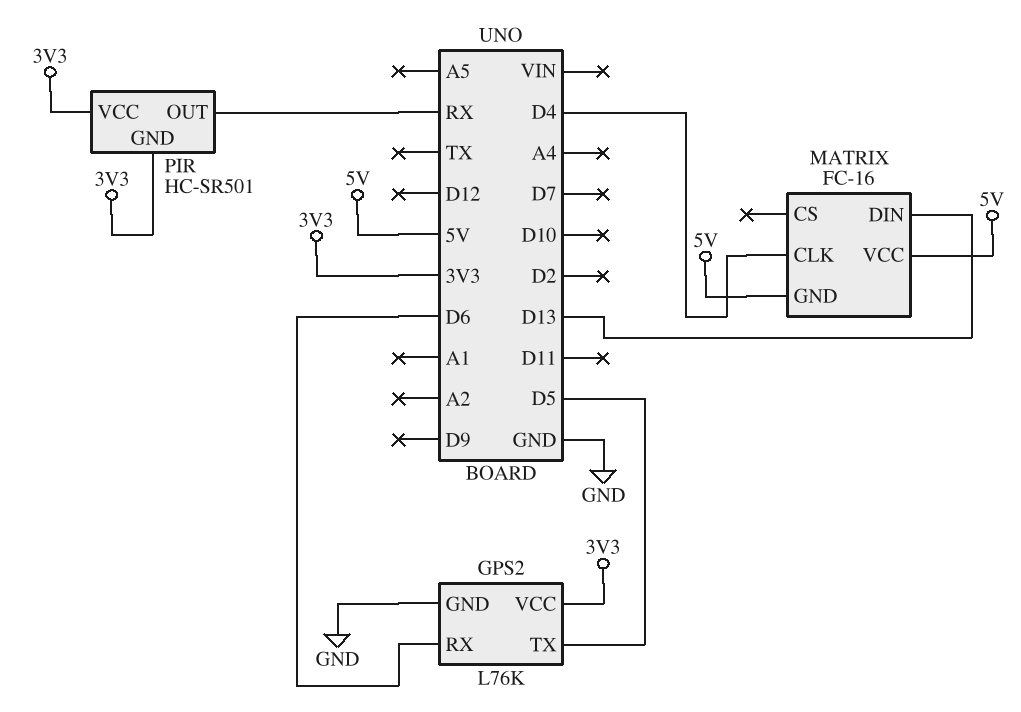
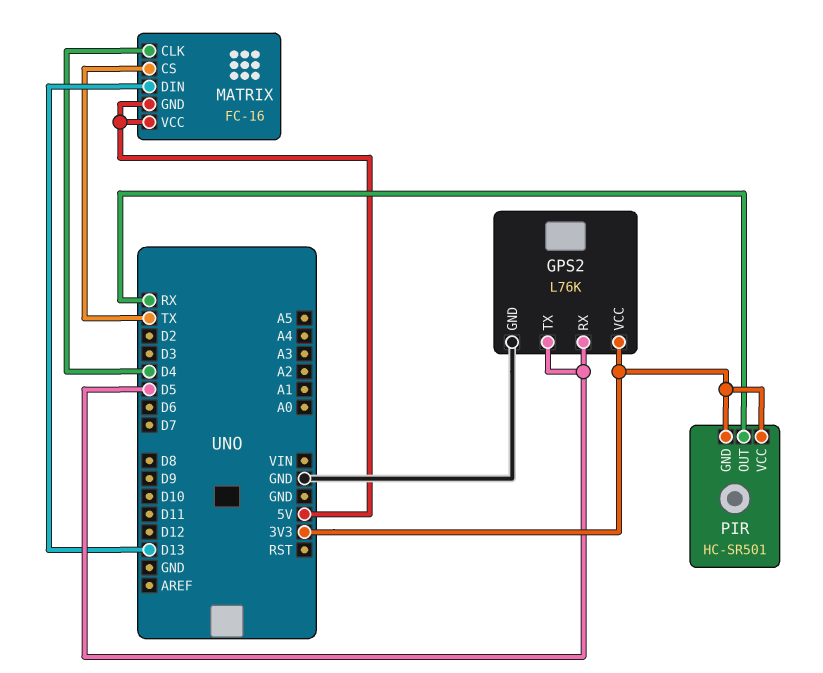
GPS2 pin RX: D6 -> D5
MATRIX pin CS: none -> TX

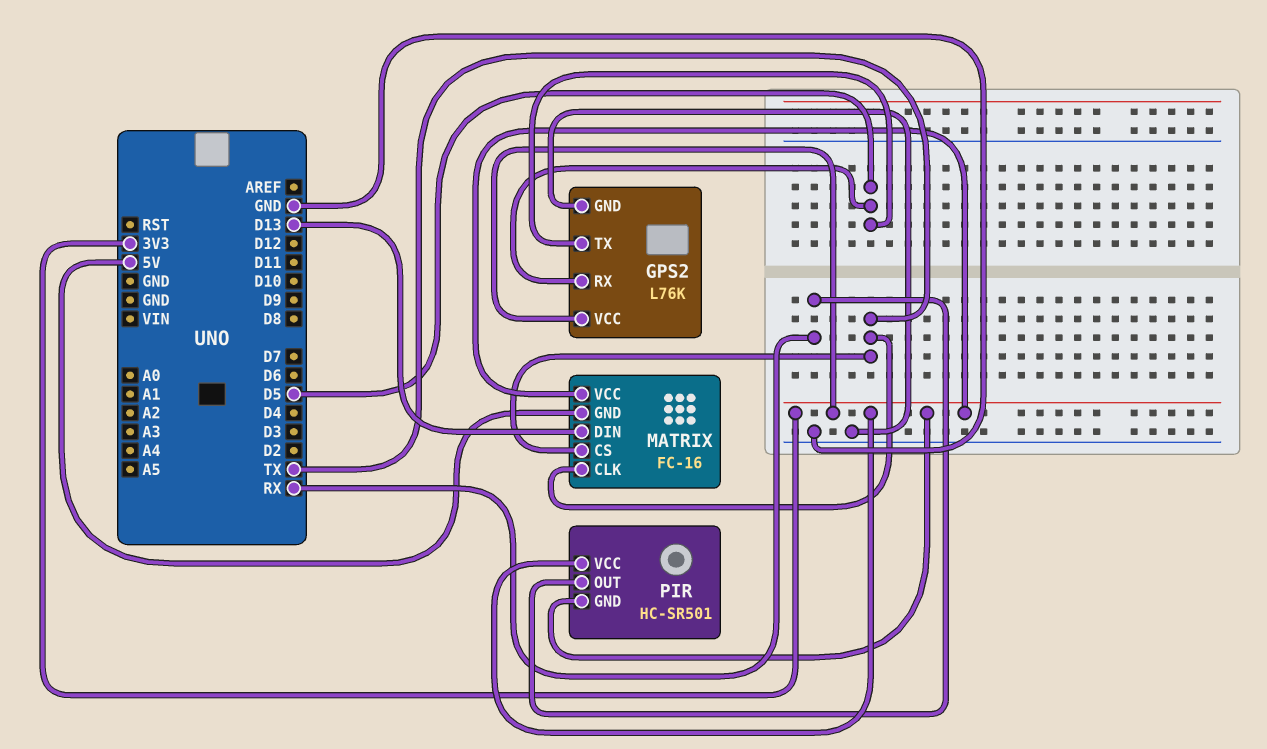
MATRIX pin CLK: D4 -> TX
MATRIX pin VCC: 5V -> 3V3

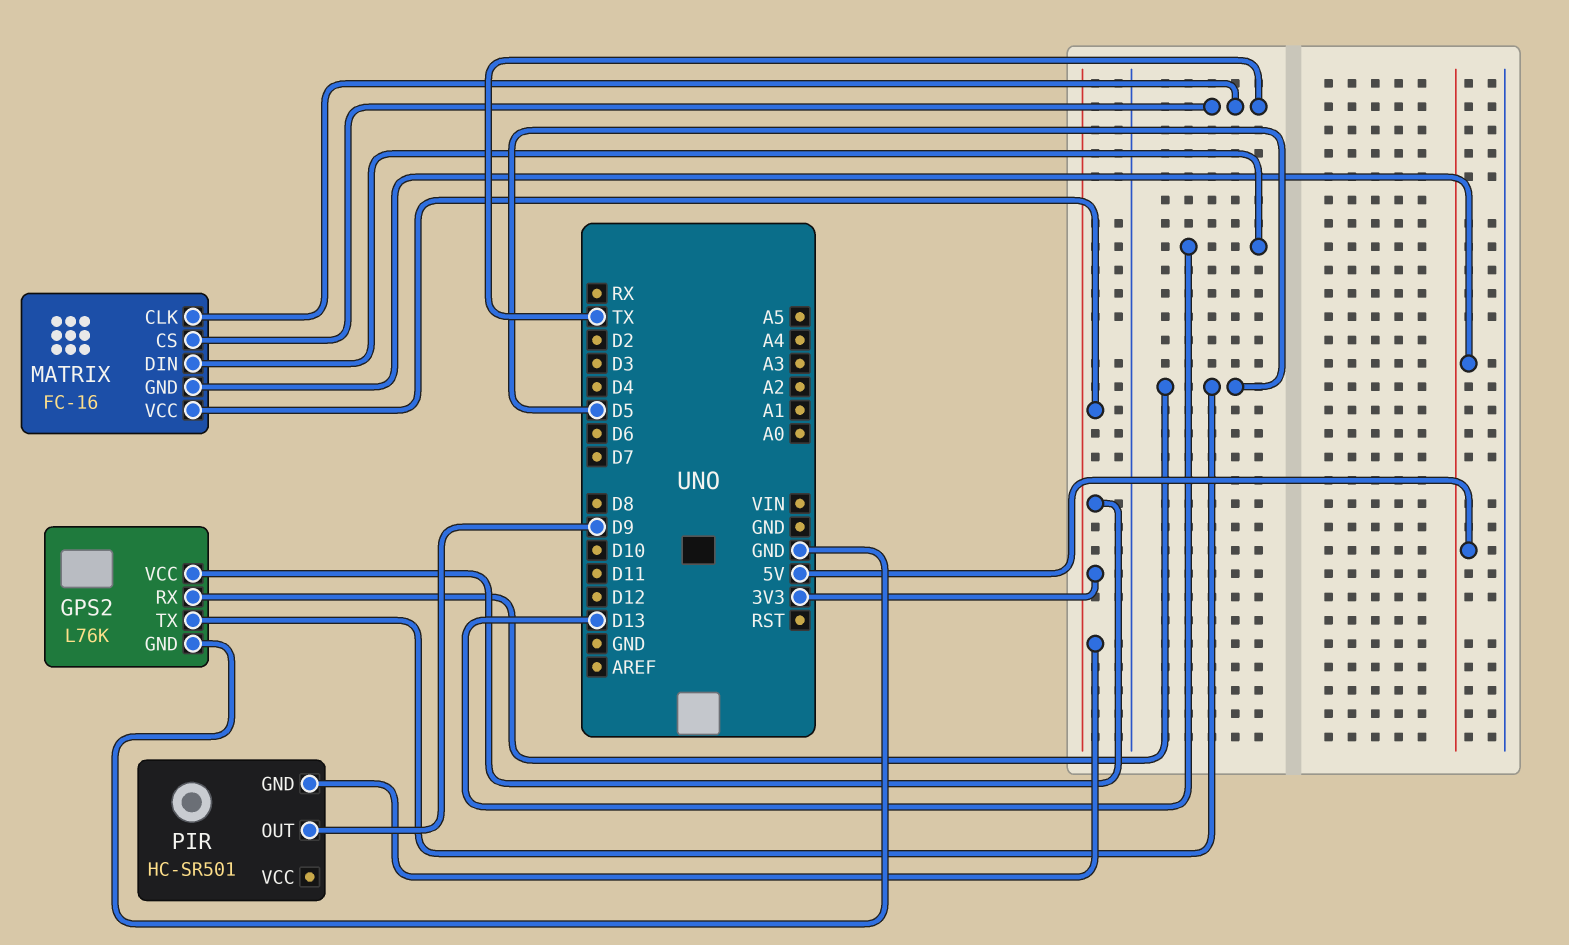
PIR pin OUT: RX -> D9
PIR pin VCC: 3V3 -> none

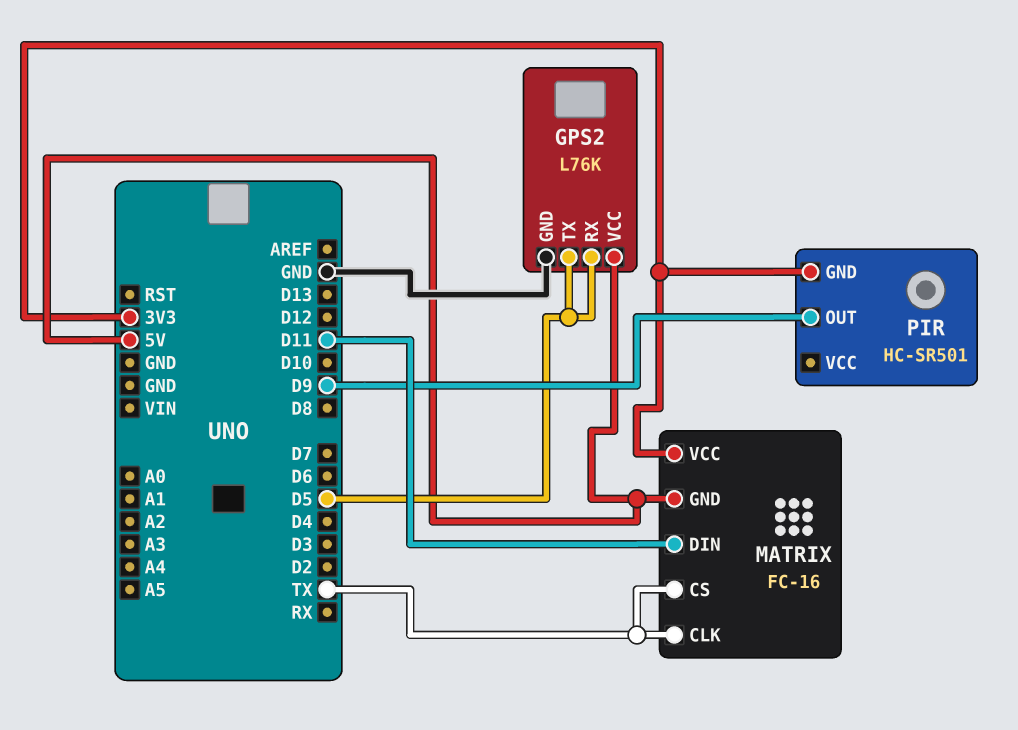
GPS2 pin VCC: 3V3 -> 5V
MATRIX pin DIN: D13 -> D11

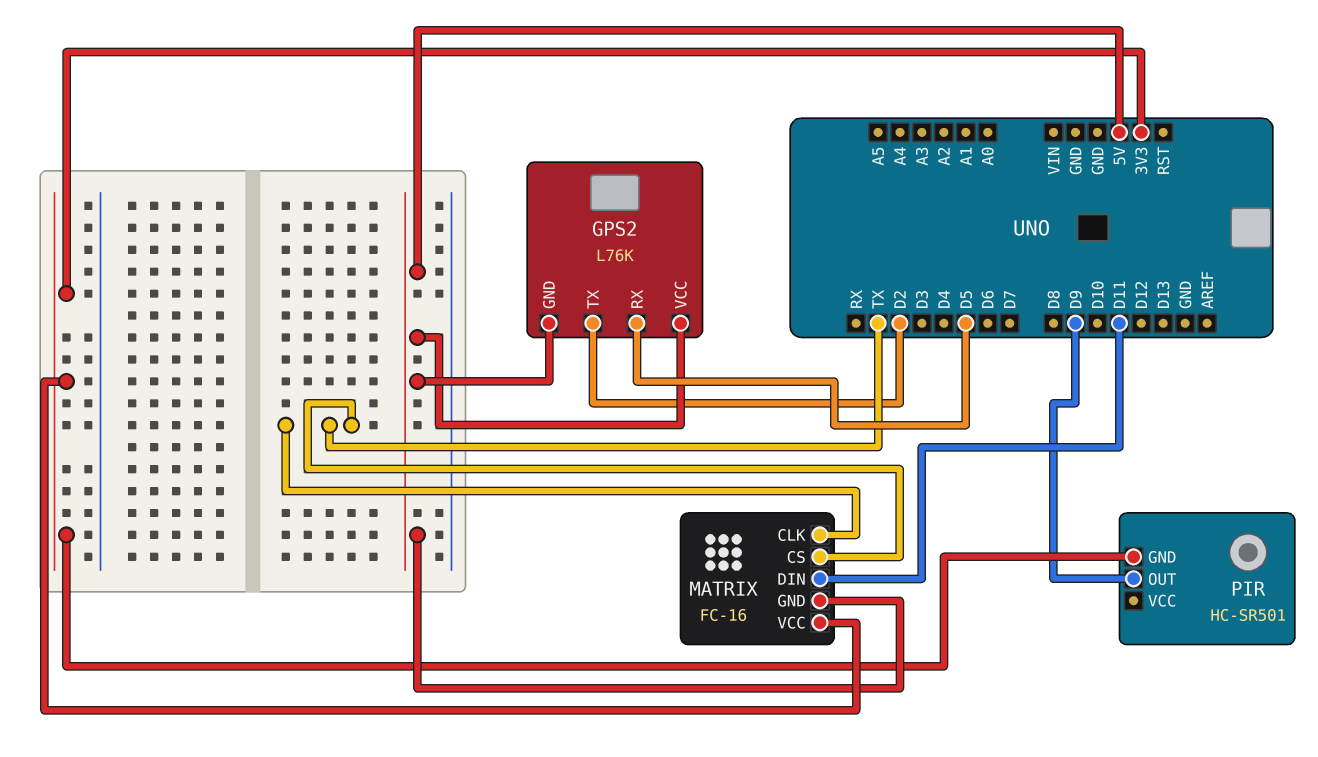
GPS2 pin GND: GND -> 5V
GPS2 pin TX: D5 -> D2

